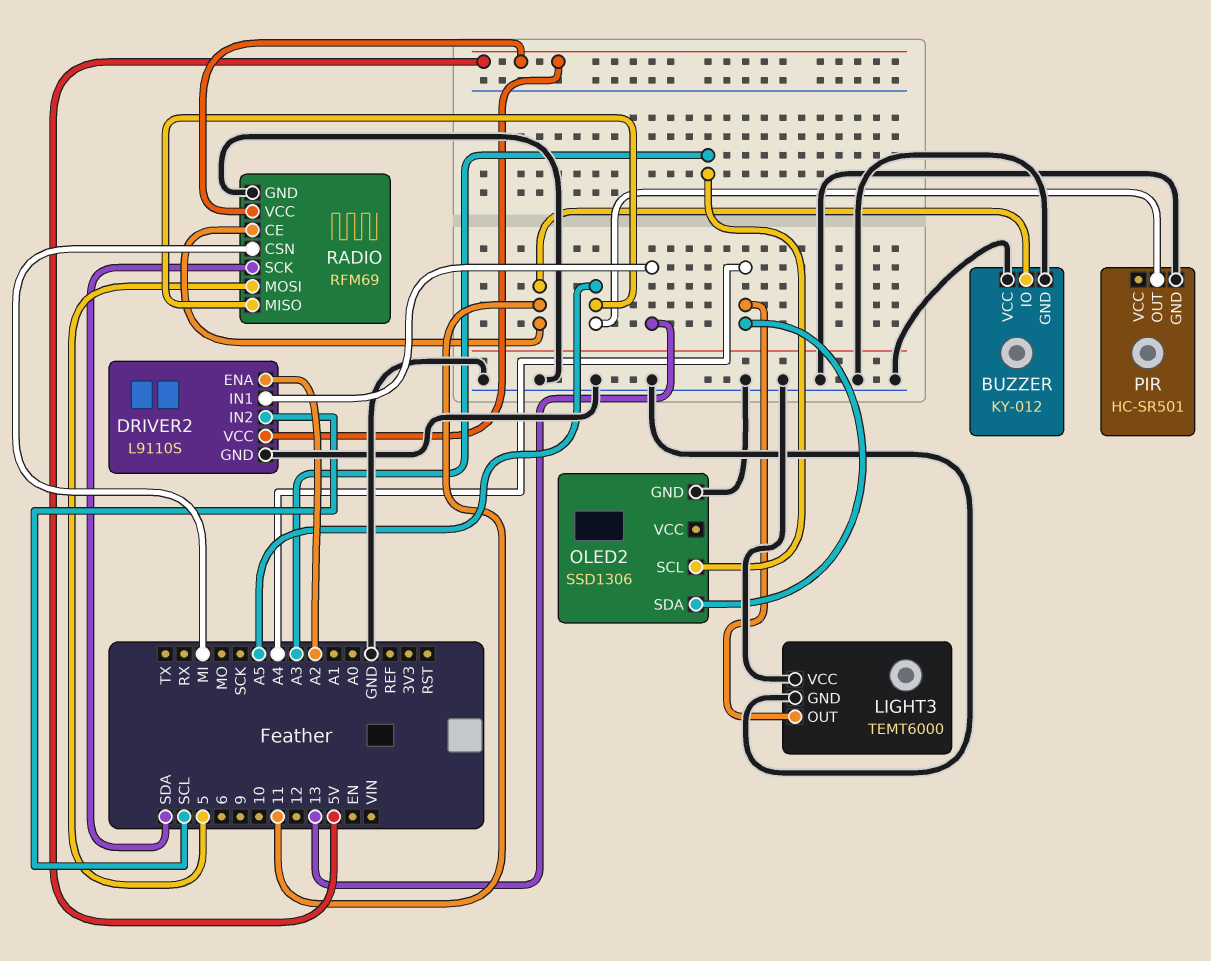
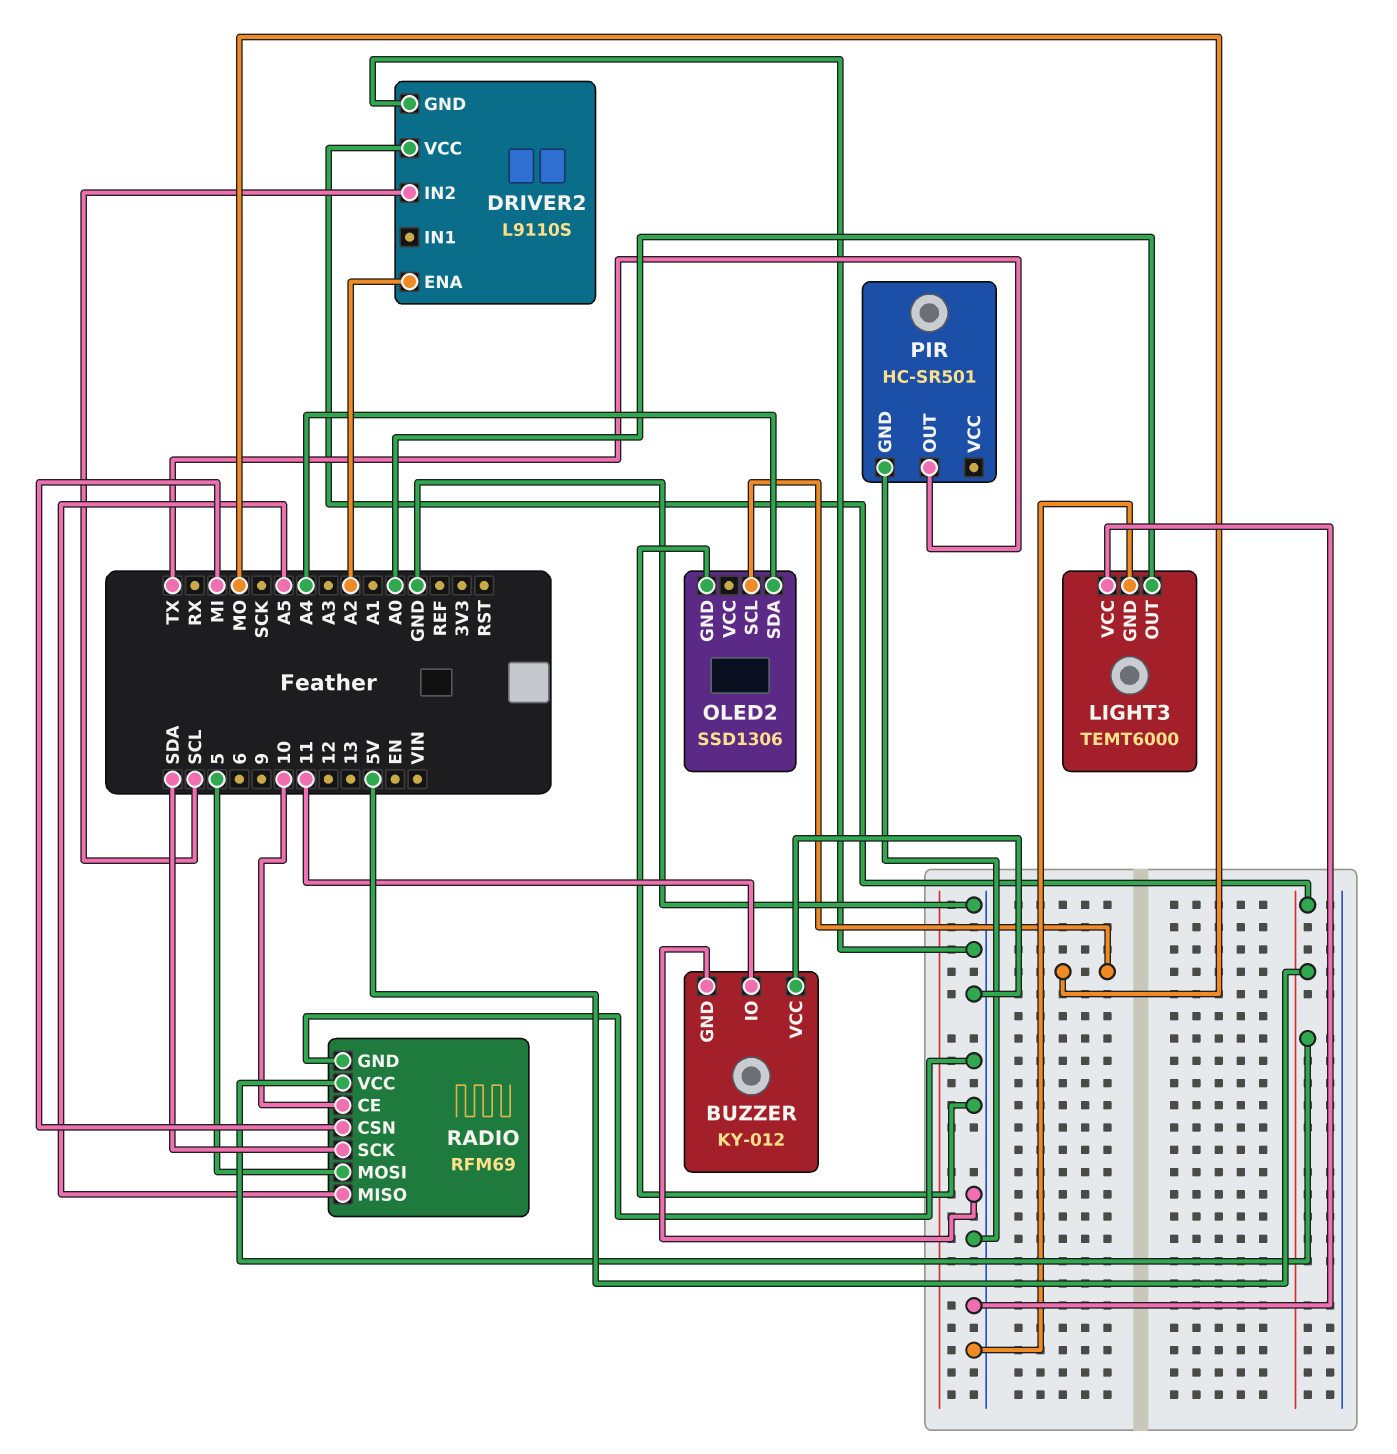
DRIVER2 pin IN1: 13 -> none
LIGHT3 pin OUT: A4 -> A0
OLED2 pin SCL: A3 -> MO
PIR pin OUT: A5 -> TX
RADIO pin CE: 11 -> 10

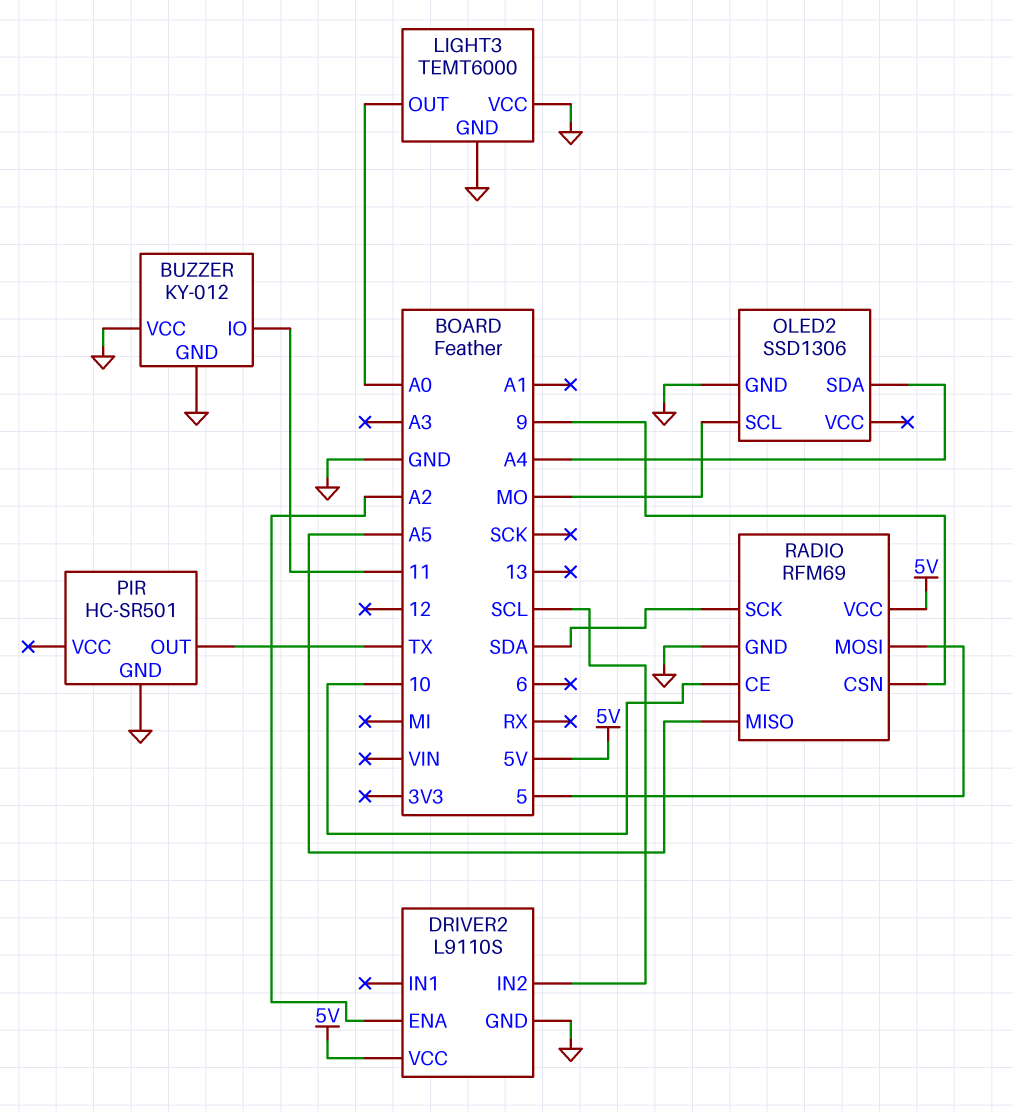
RADIO pin CSN: MI -> 9

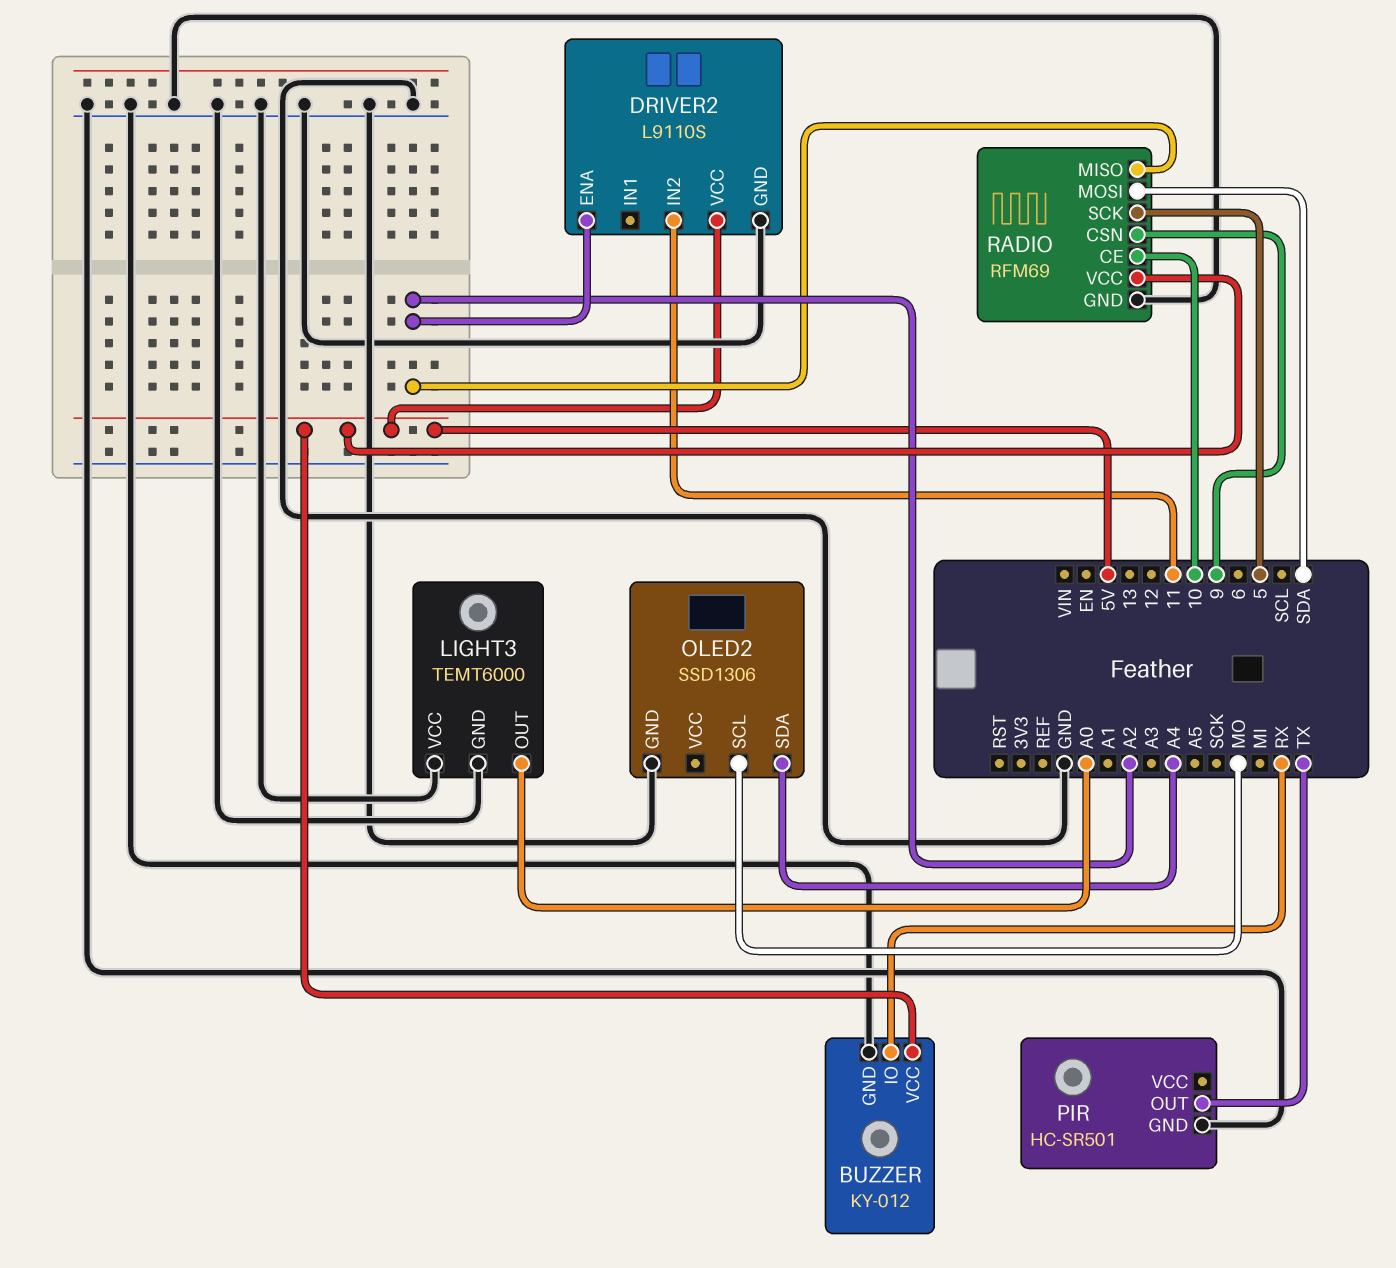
BUZZER pin IO: 11 -> RX
BUZZER pin VCC: GND -> 5V
DRIVER2 pin IN2: SCL -> 11
RADIO pin MISO: A5 -> A2
RADIO pin MOSI: 5 -> SDA
RADIO pin SCK: SDA -> 5

